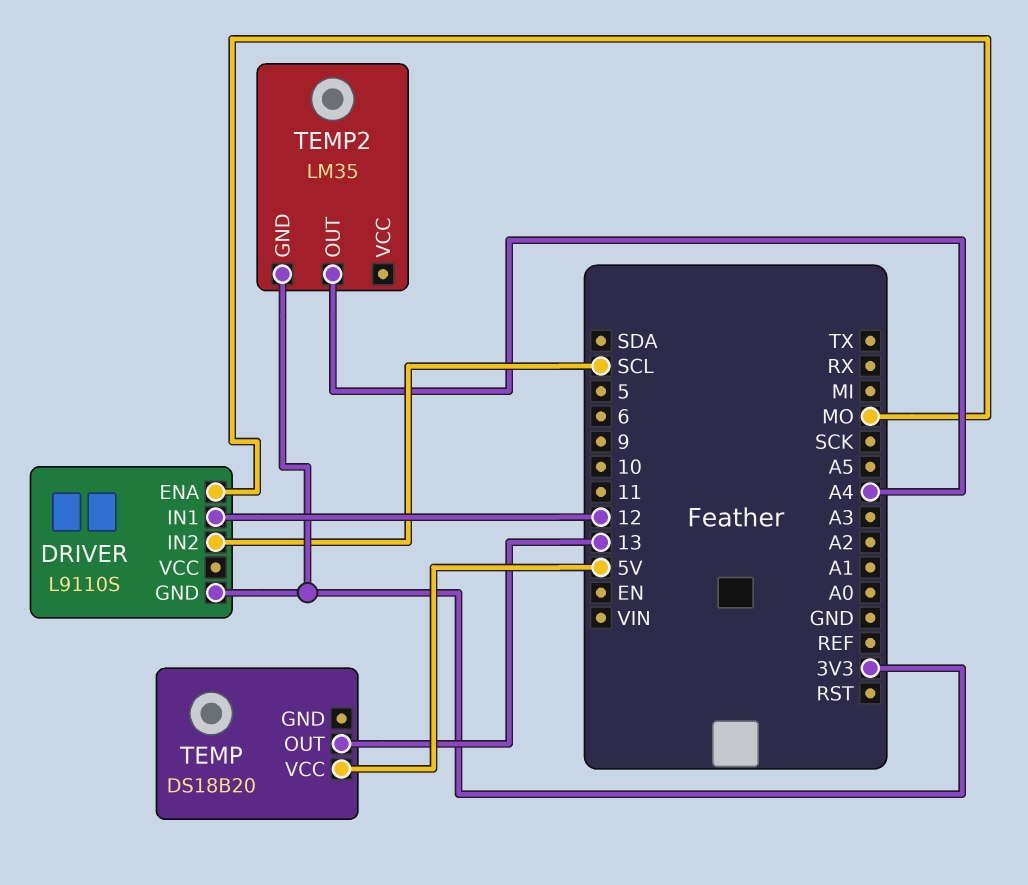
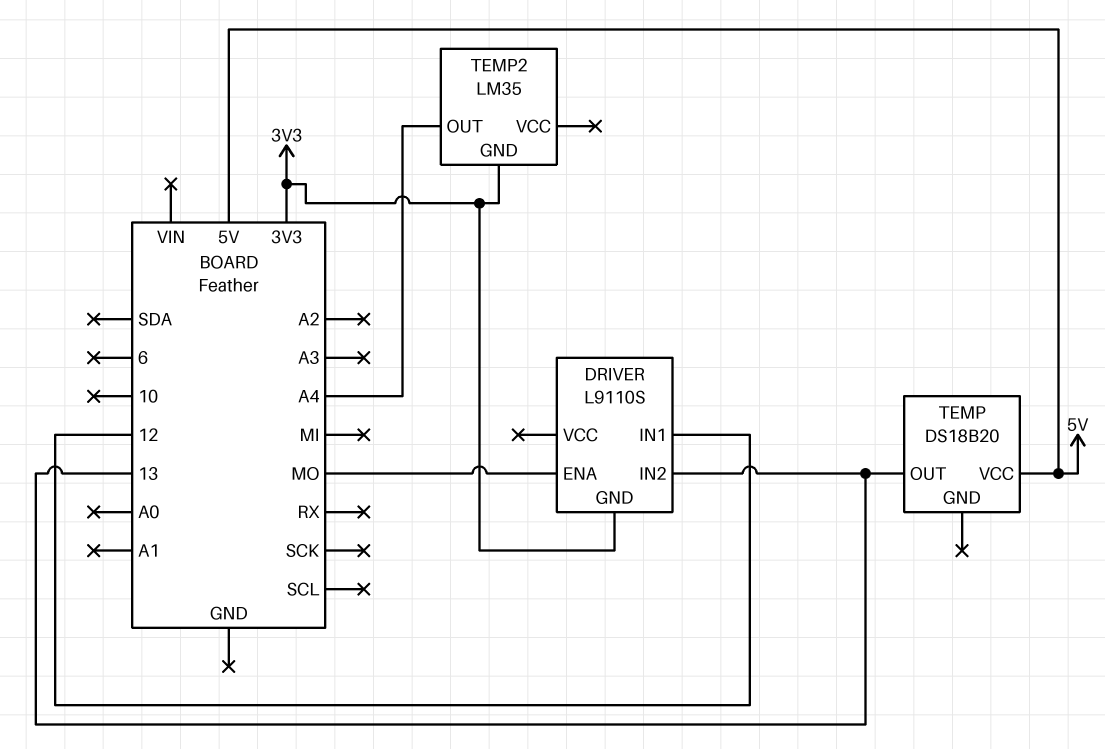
DRIVER pin IN2: SCL -> 13

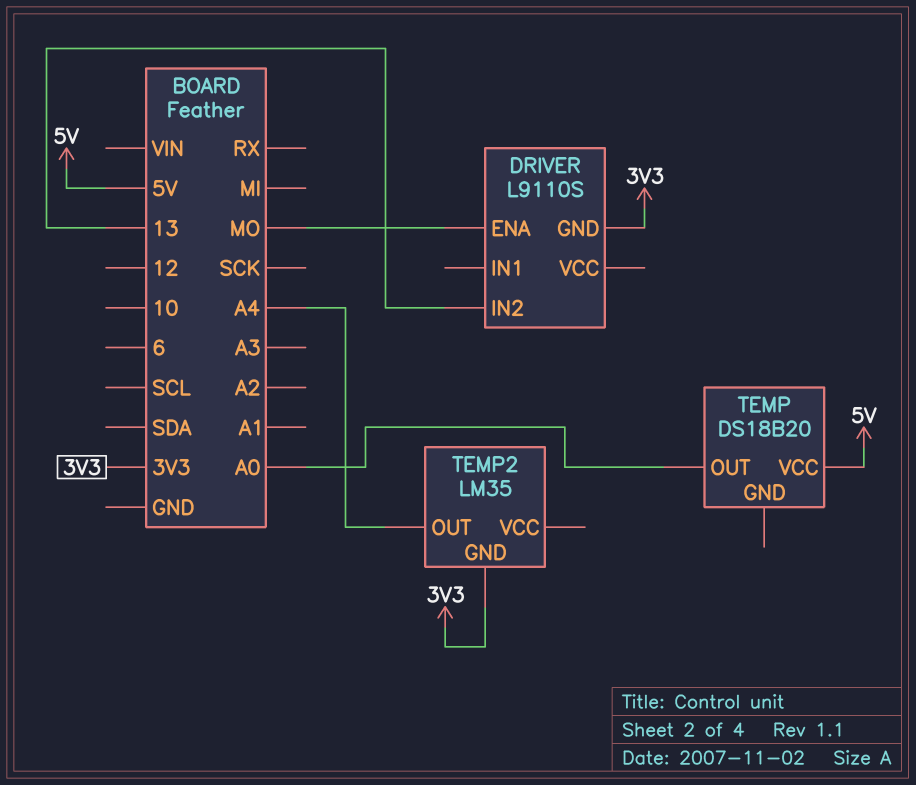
DRIVER pin IN1: 12 -> none
TEMP pin OUT: 13 -> A0

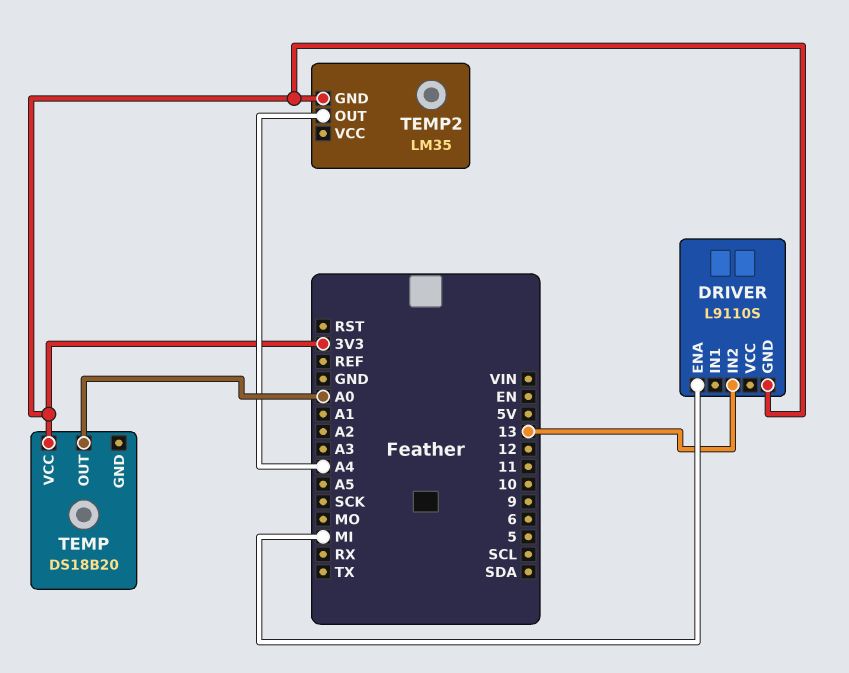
DRIVER pin ENA: MO -> MI
TEMP pin VCC: 5V -> 3V3

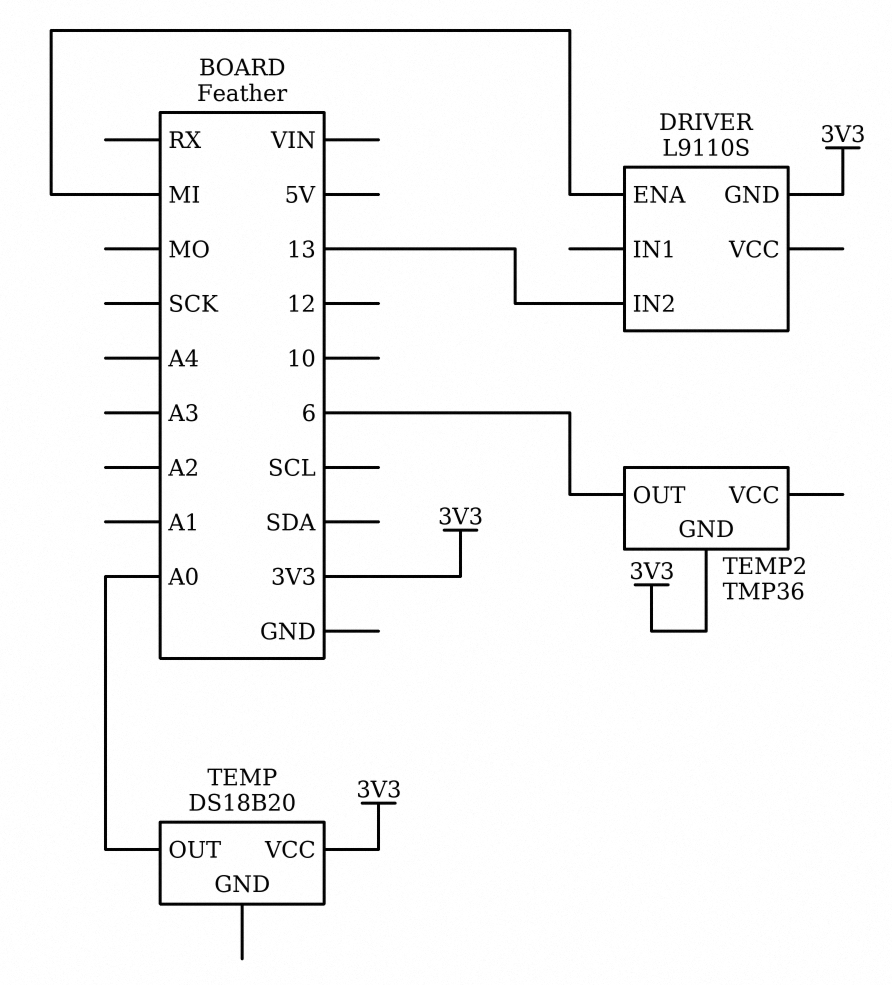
TEMP2: LM35 -> TMP36
TEMP2 pin OUT: A4 -> 6

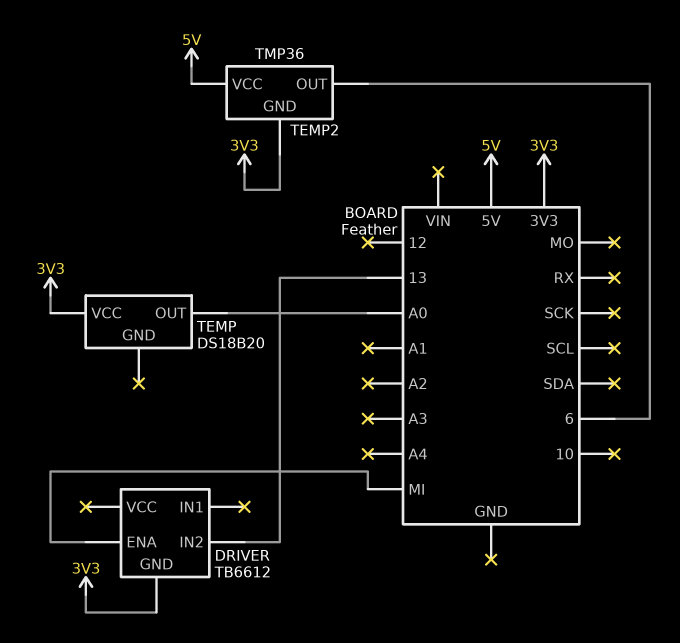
DRIVER: L9110S -> TB6612
TEMP2 pin VCC: none -> 5V

